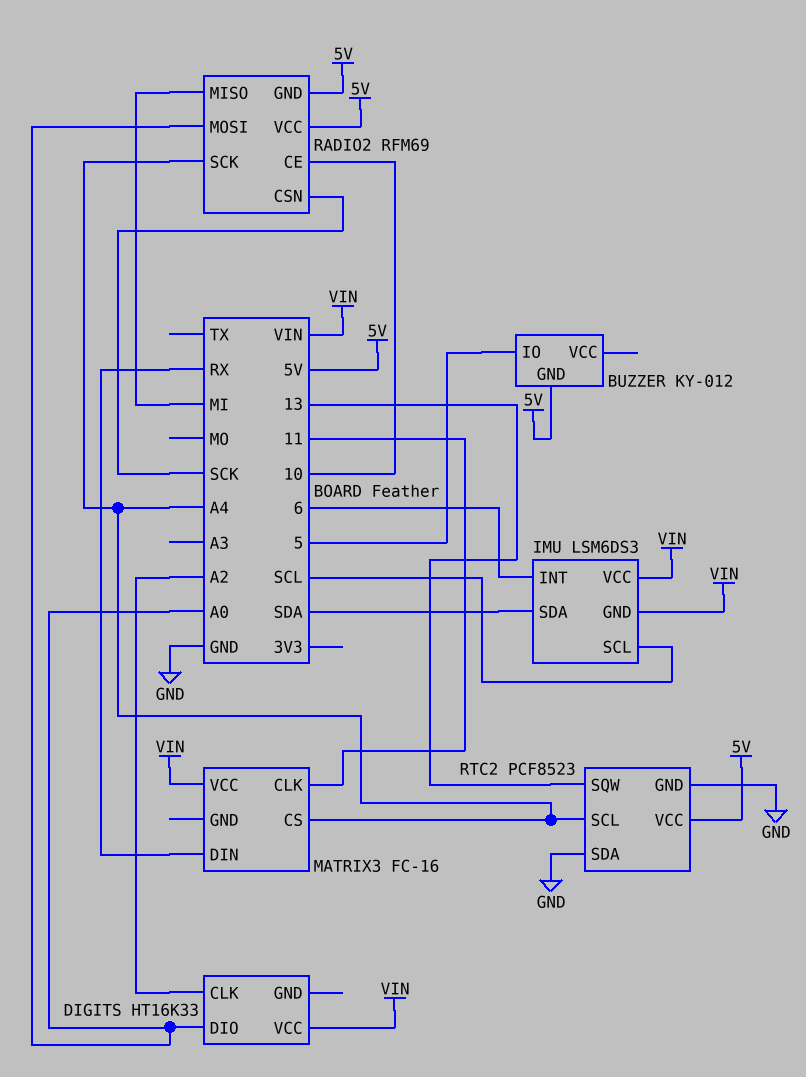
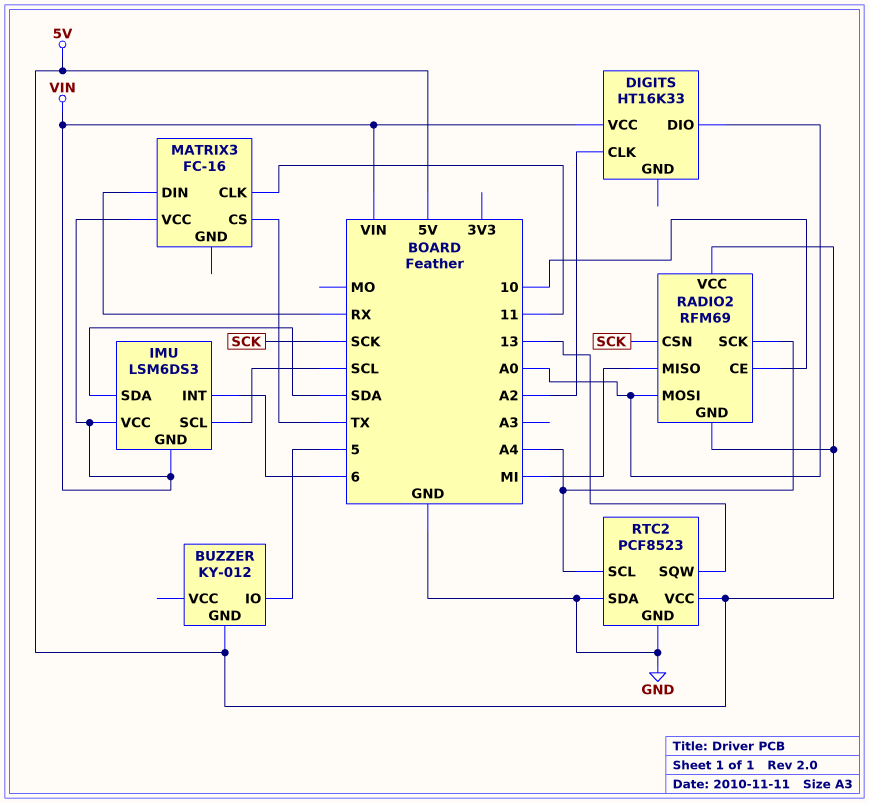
MATRIX3 pin CS: A4 -> TX

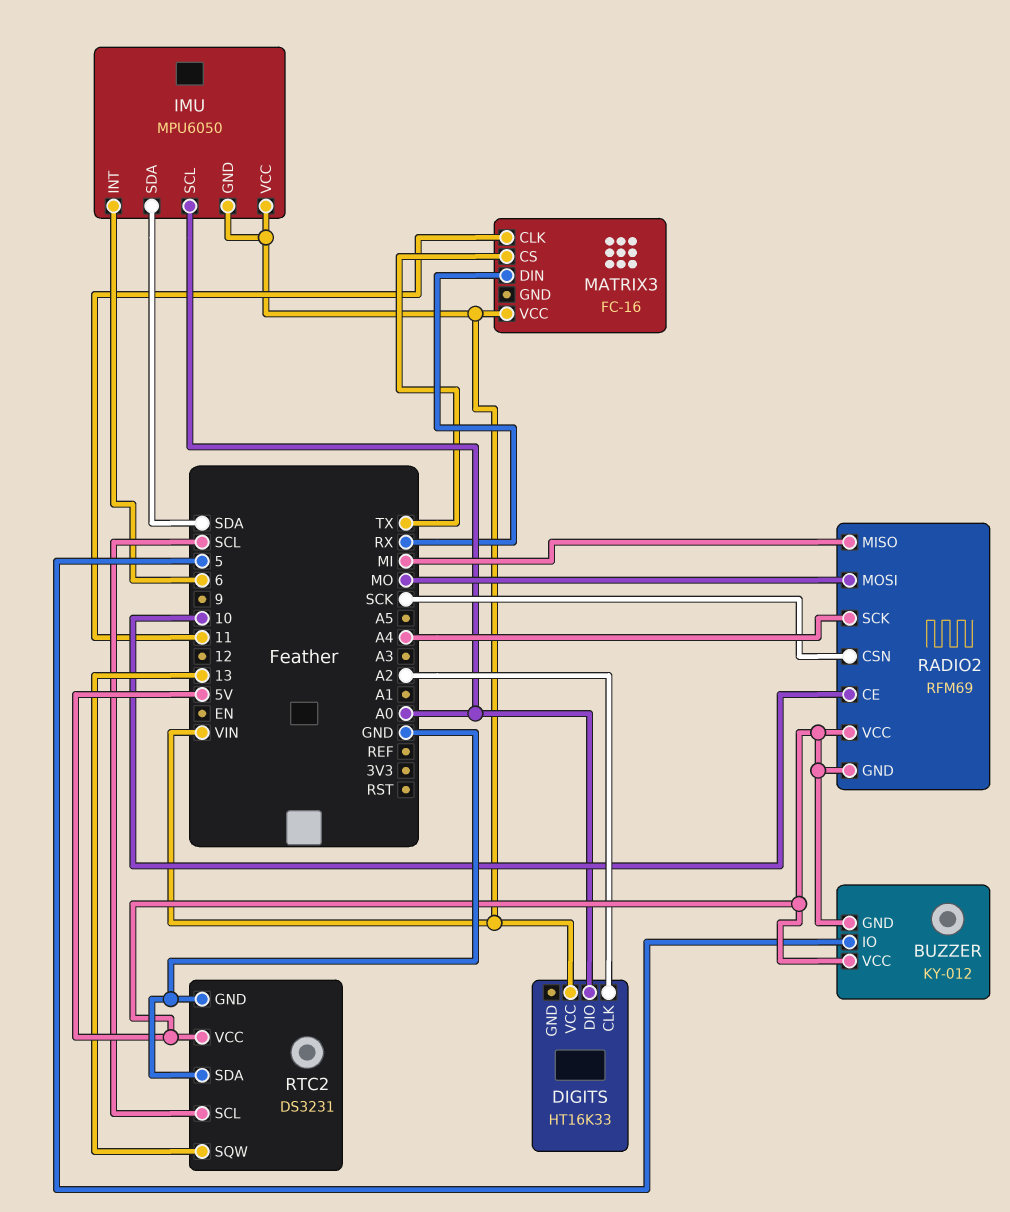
BUZZER pin VCC: none -> 5V
IMU: LSM6DS3 -> MPU6050
IMU pin SCL: SCL -> A0
RADIO2 pin MOSI: A0 -> MO
RTC2: PCF8523 -> DS3231
RTC2 pin SCL: A4 -> SCL

